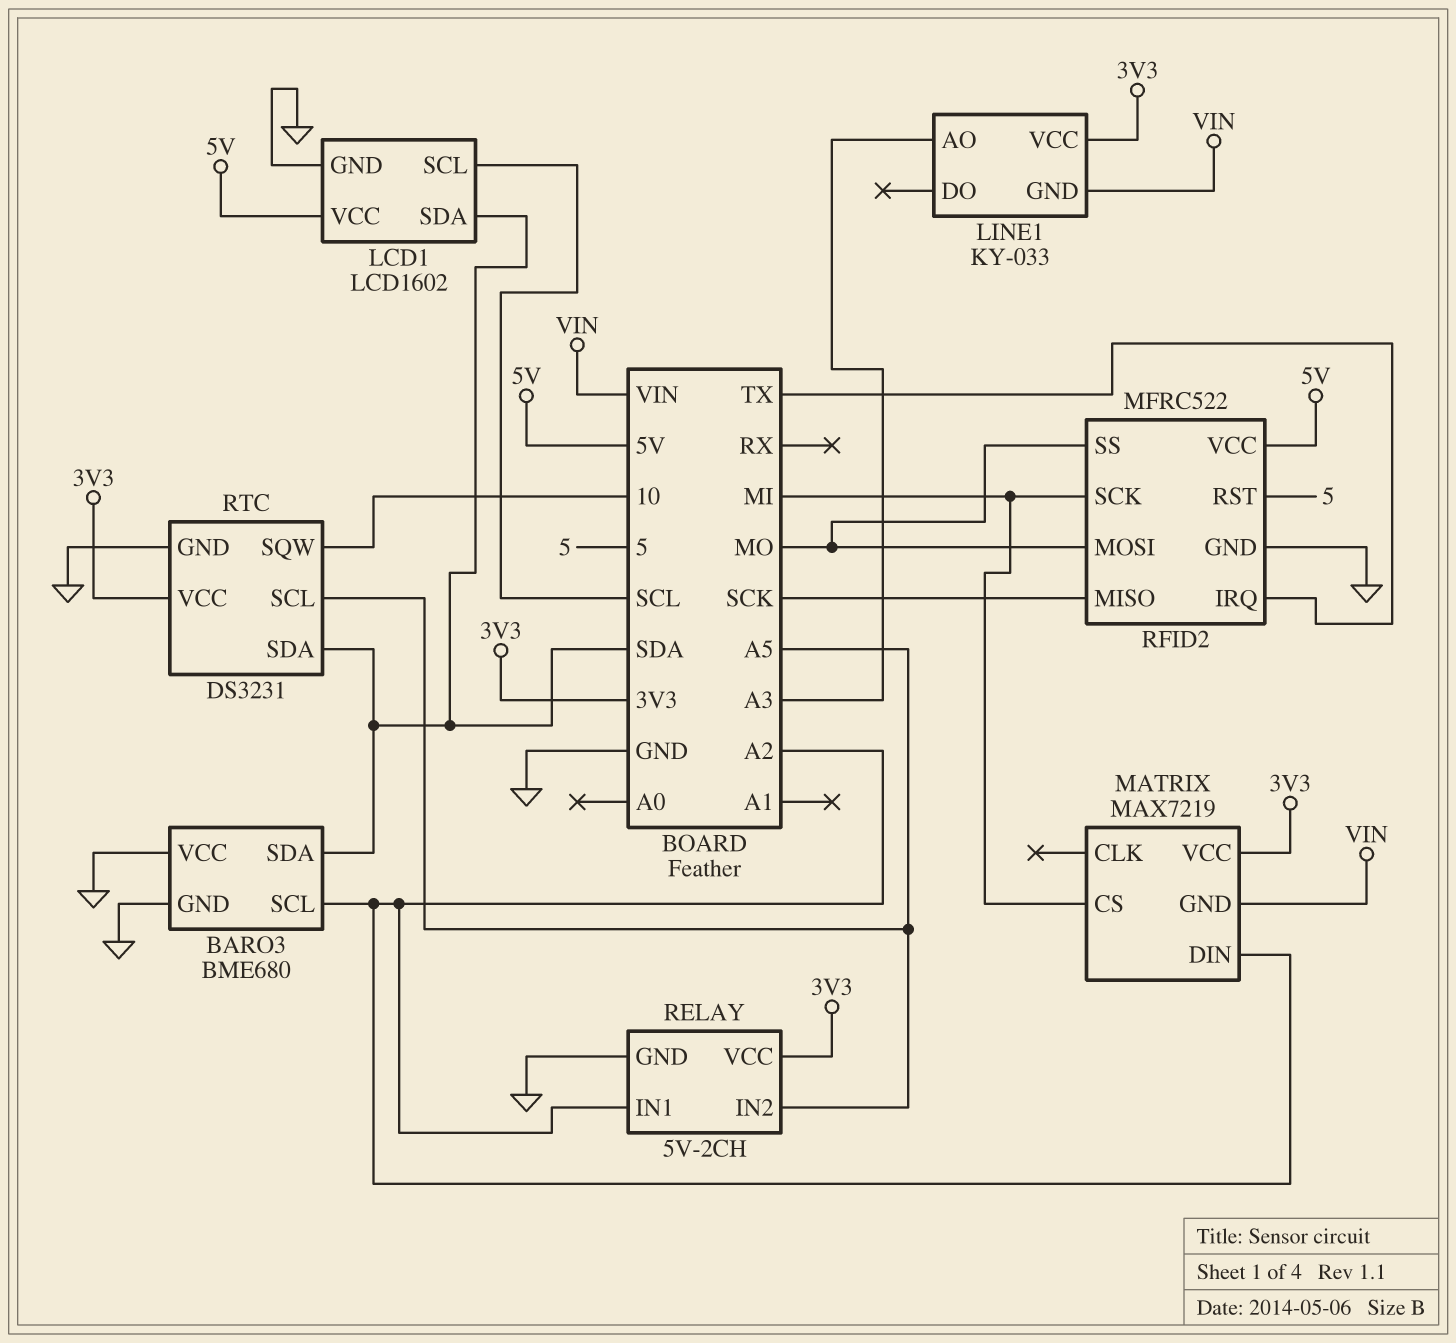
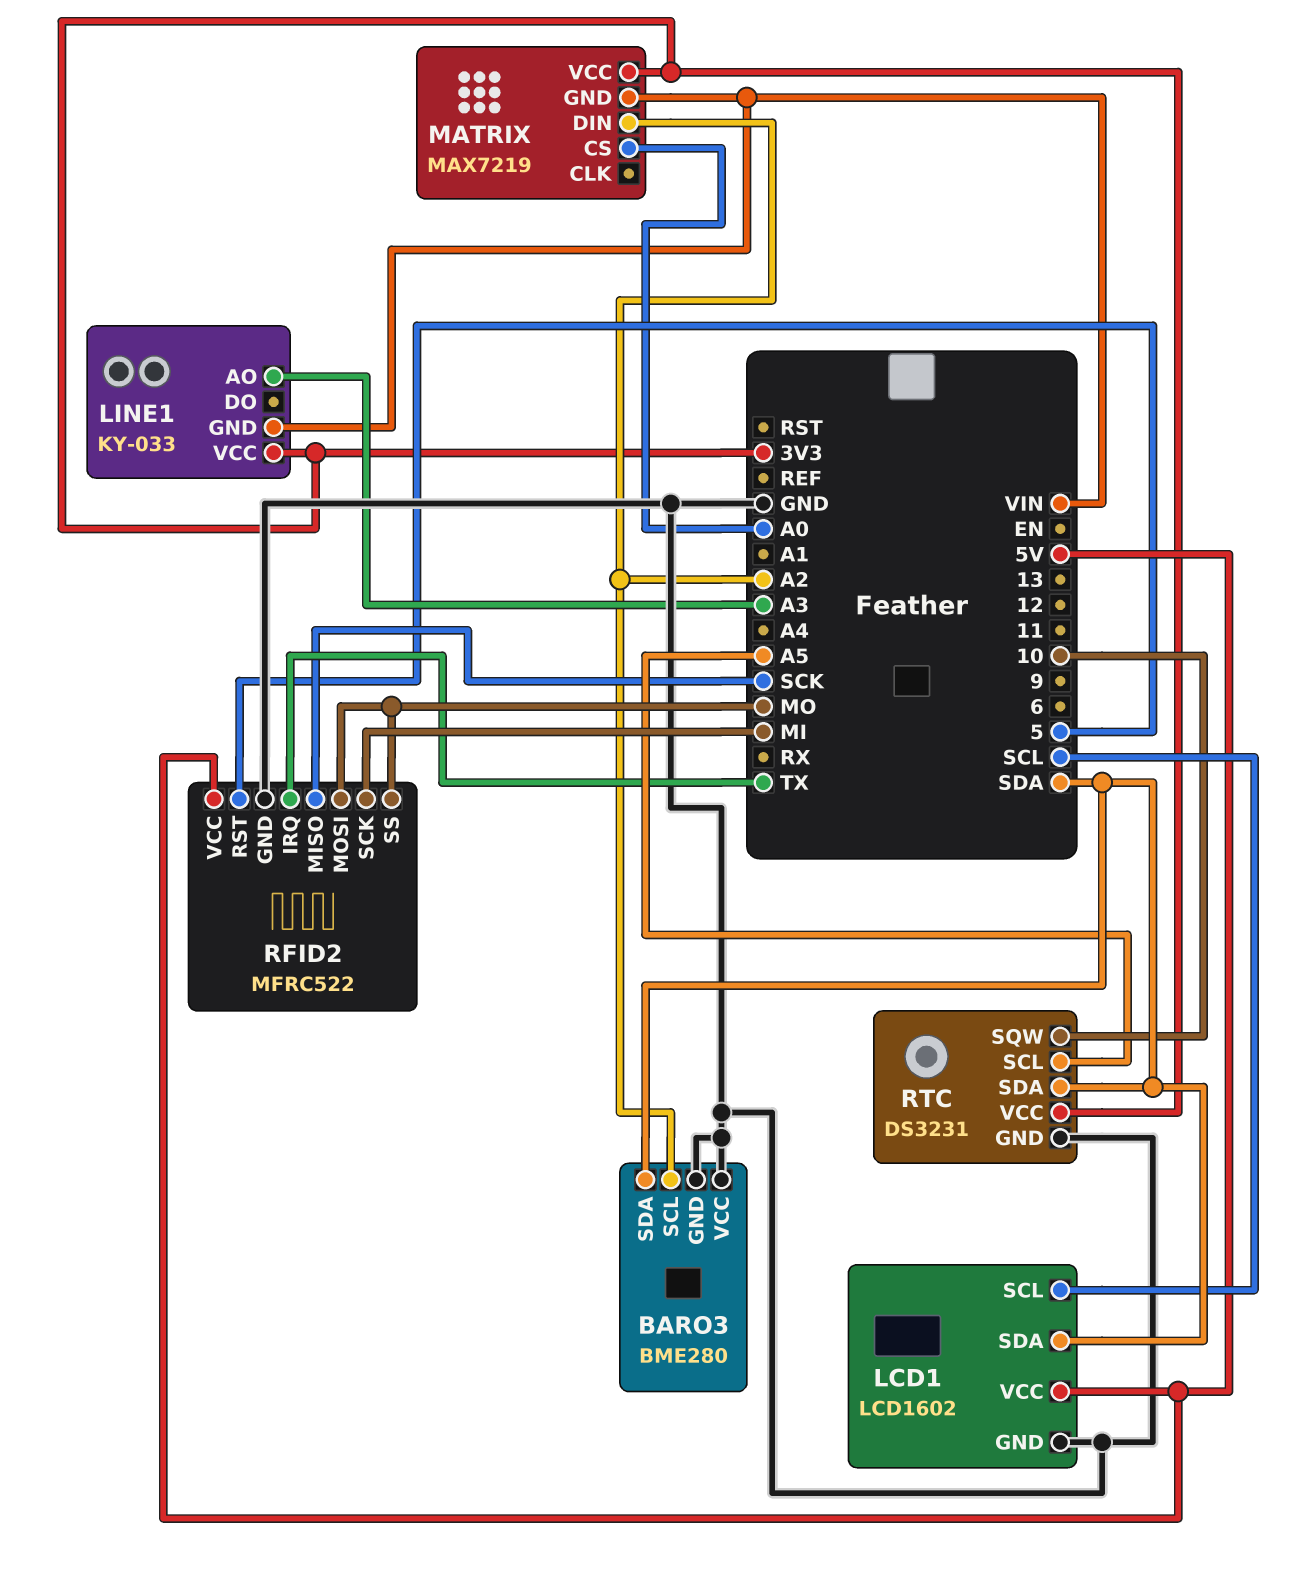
BARO3: BME680 -> BME280
MATRIX pin CS: MI -> A0
RELAY: 5V-2CH -> none
RELAY pin GND: GND -> none
RELAY pin IN1: A2 -> none
RELAY pin IN2: A5 -> none
RELAY pin VCC: 3V3 -> none

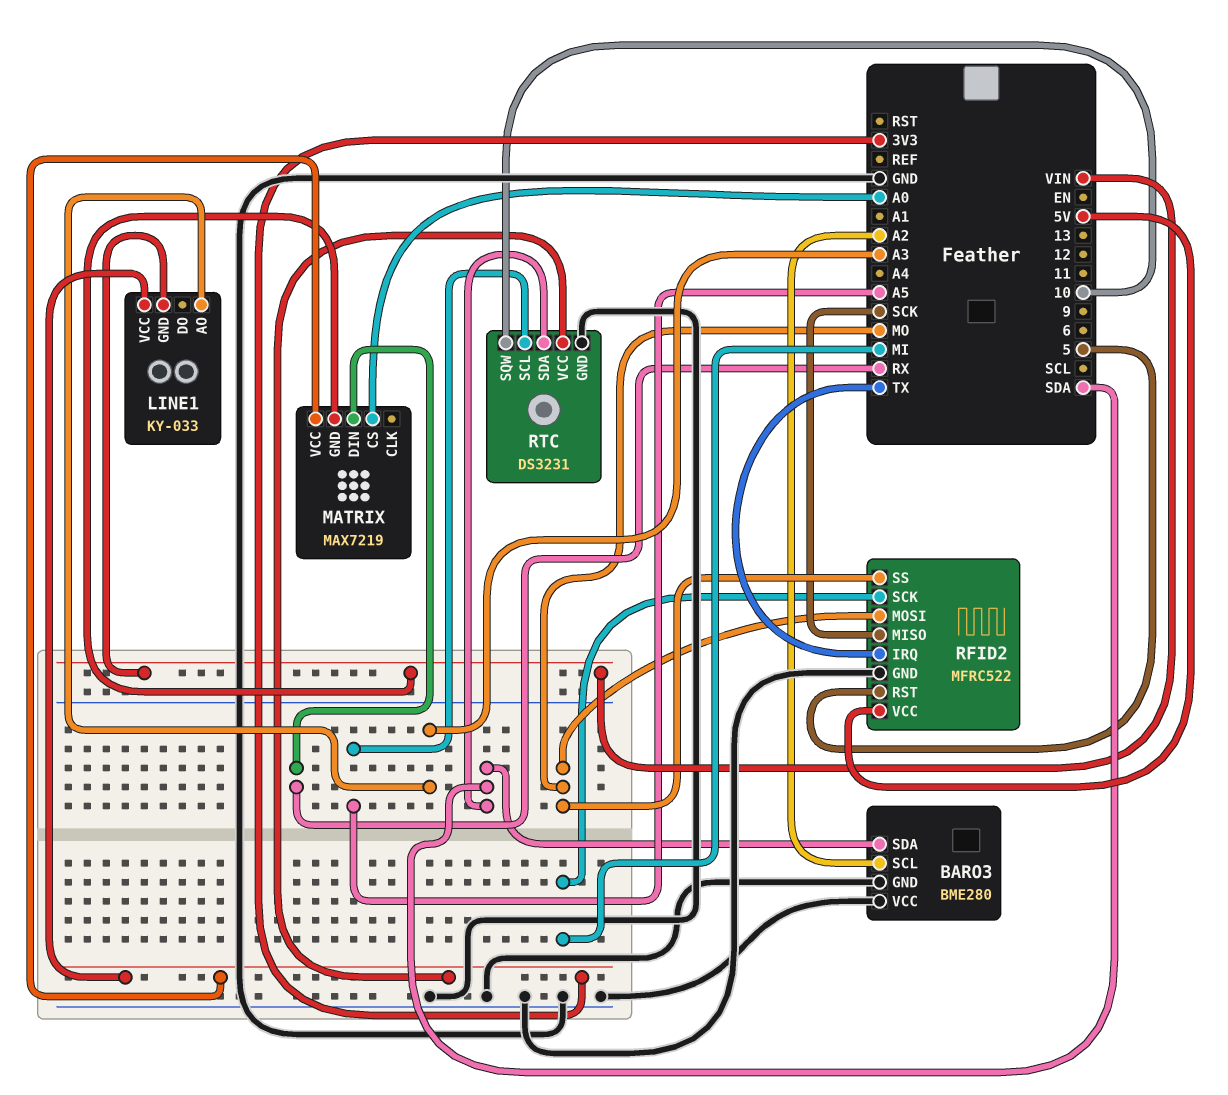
LCD1: LCD1602 -> none
LCD1 pin GND: GND -> none
LCD1 pin SCL: SCL -> none
LCD1 pin SDA: SDA -> none
LCD1 pin VCC: 5V -> none
MATRIX pin DIN: A2 -> RX

